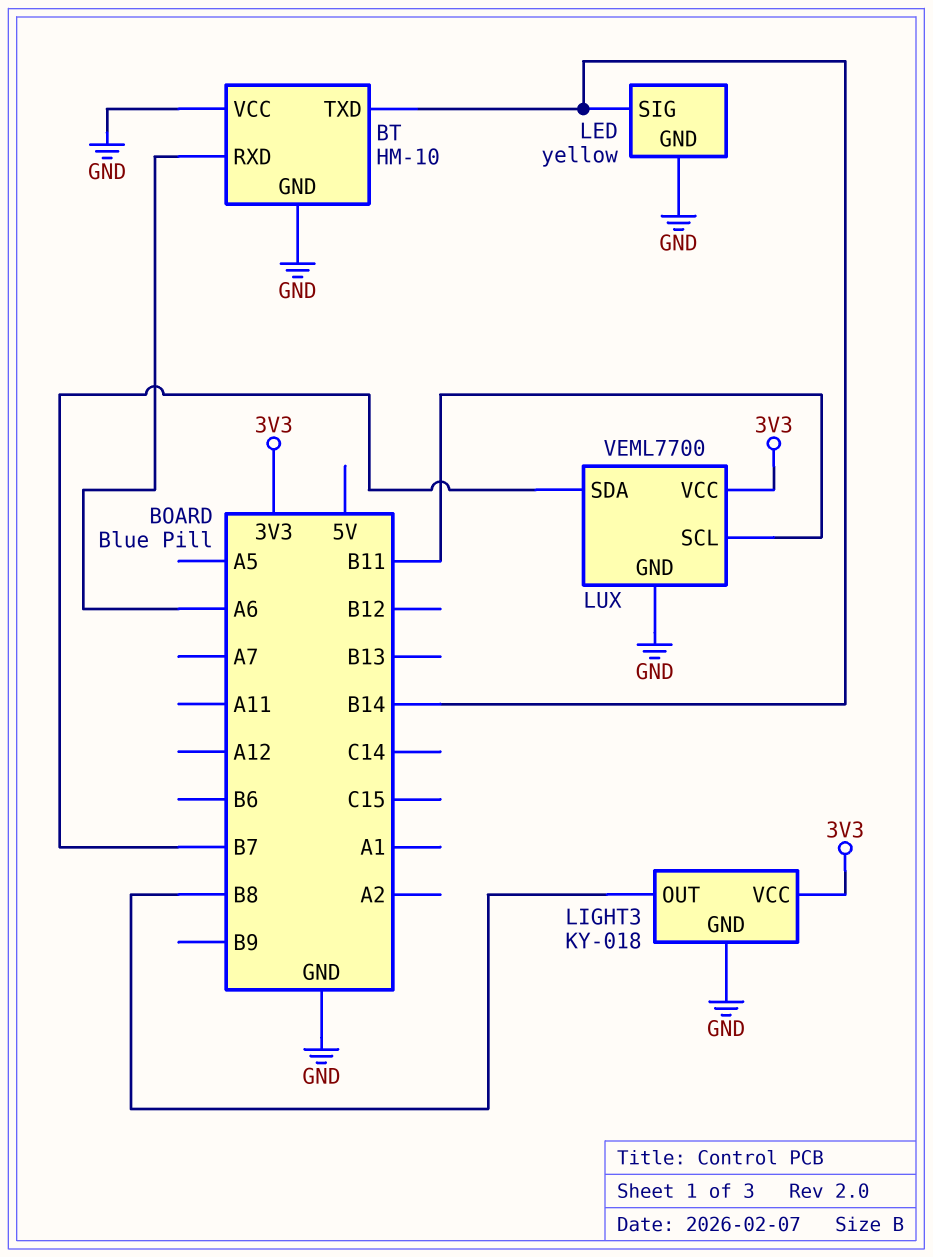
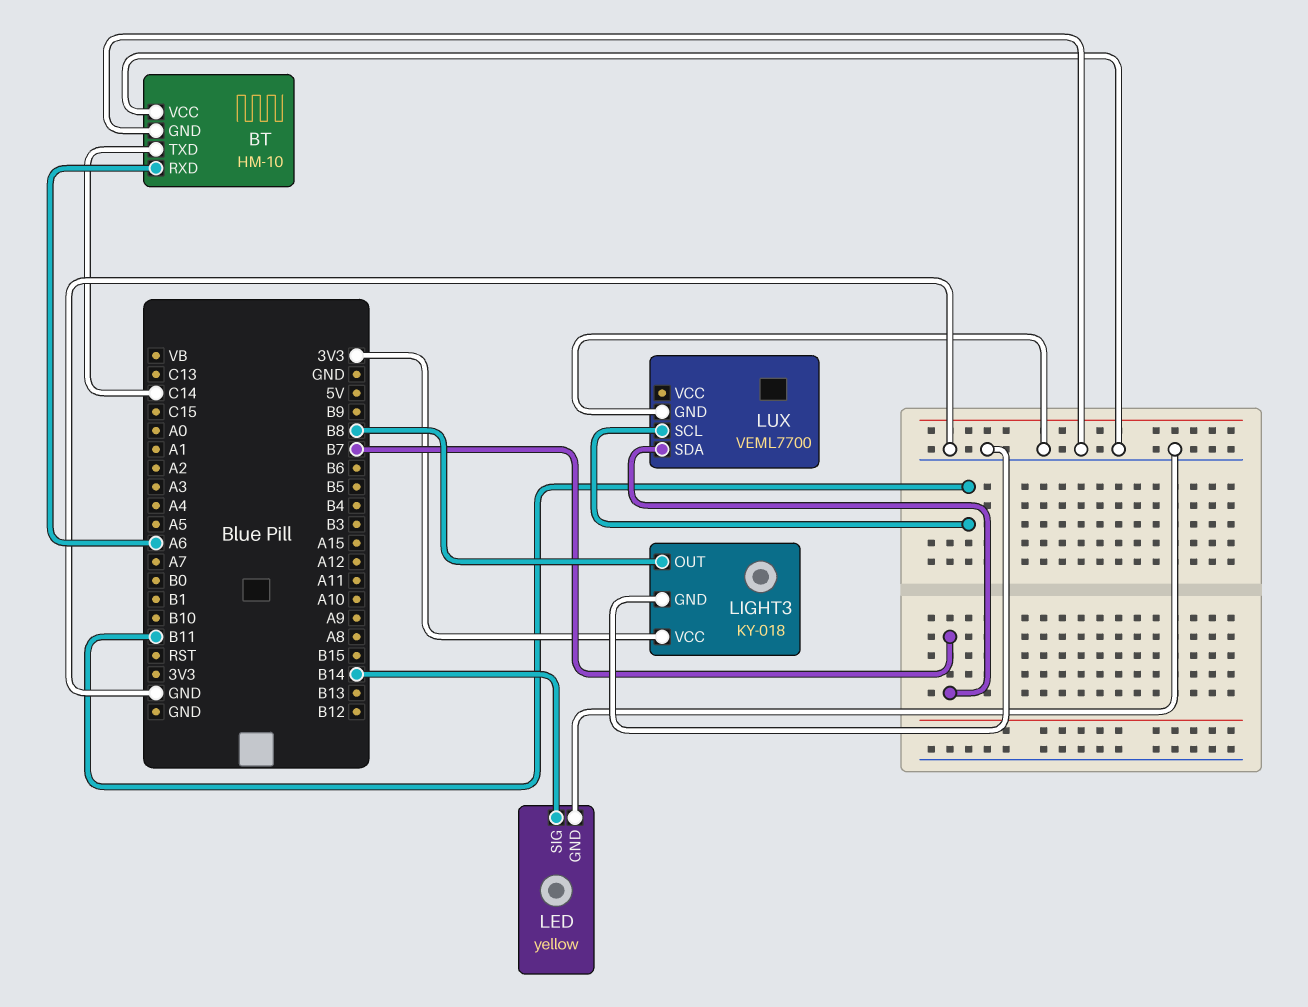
BT pin TXD: B14 -> C14
LUX pin VCC: 3V3 -> none

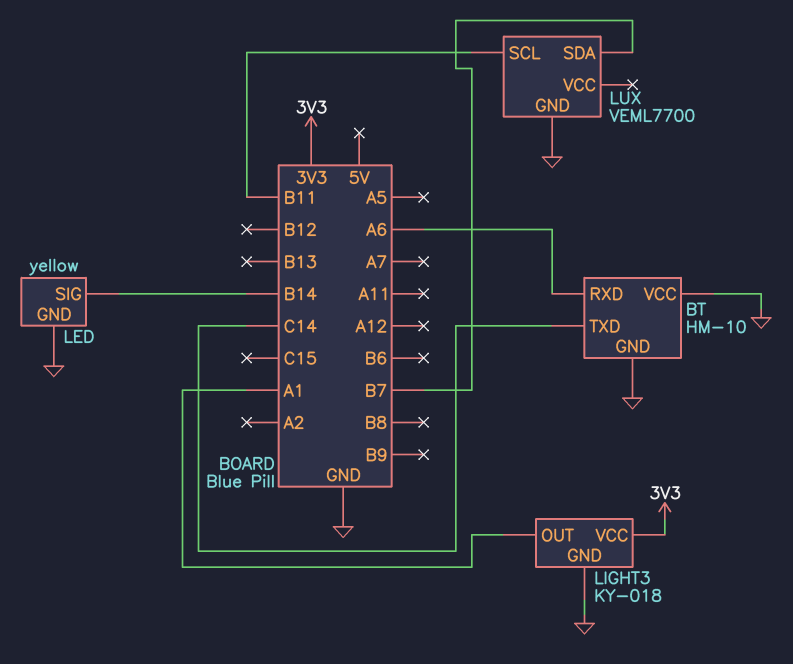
LIGHT3 pin OUT: B8 -> A1

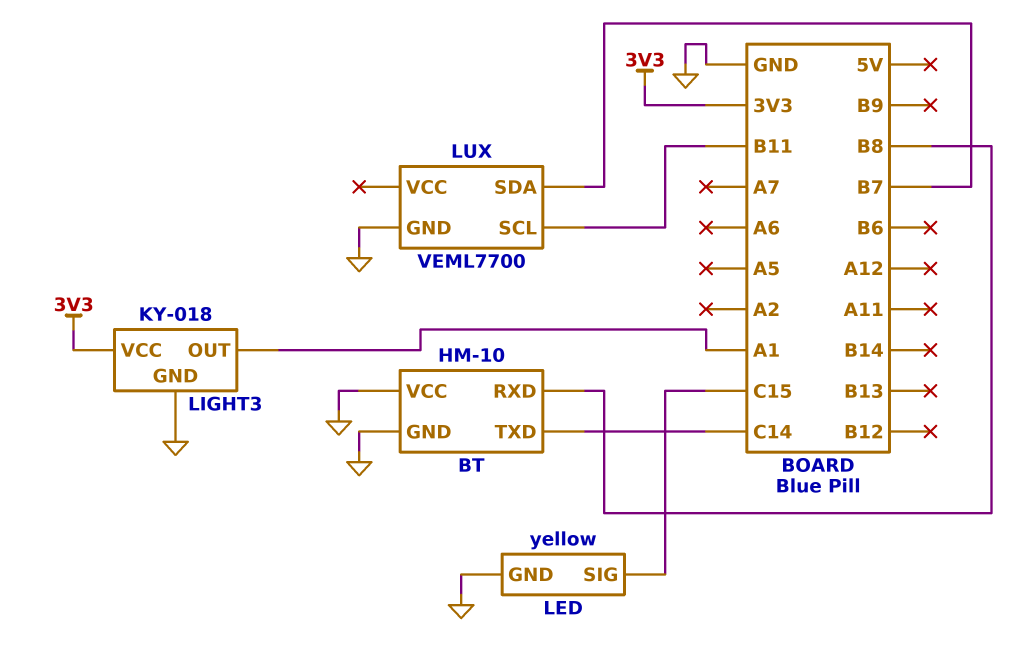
BT pin RXD: A6 -> B8
LED pin SIG: B14 -> C15

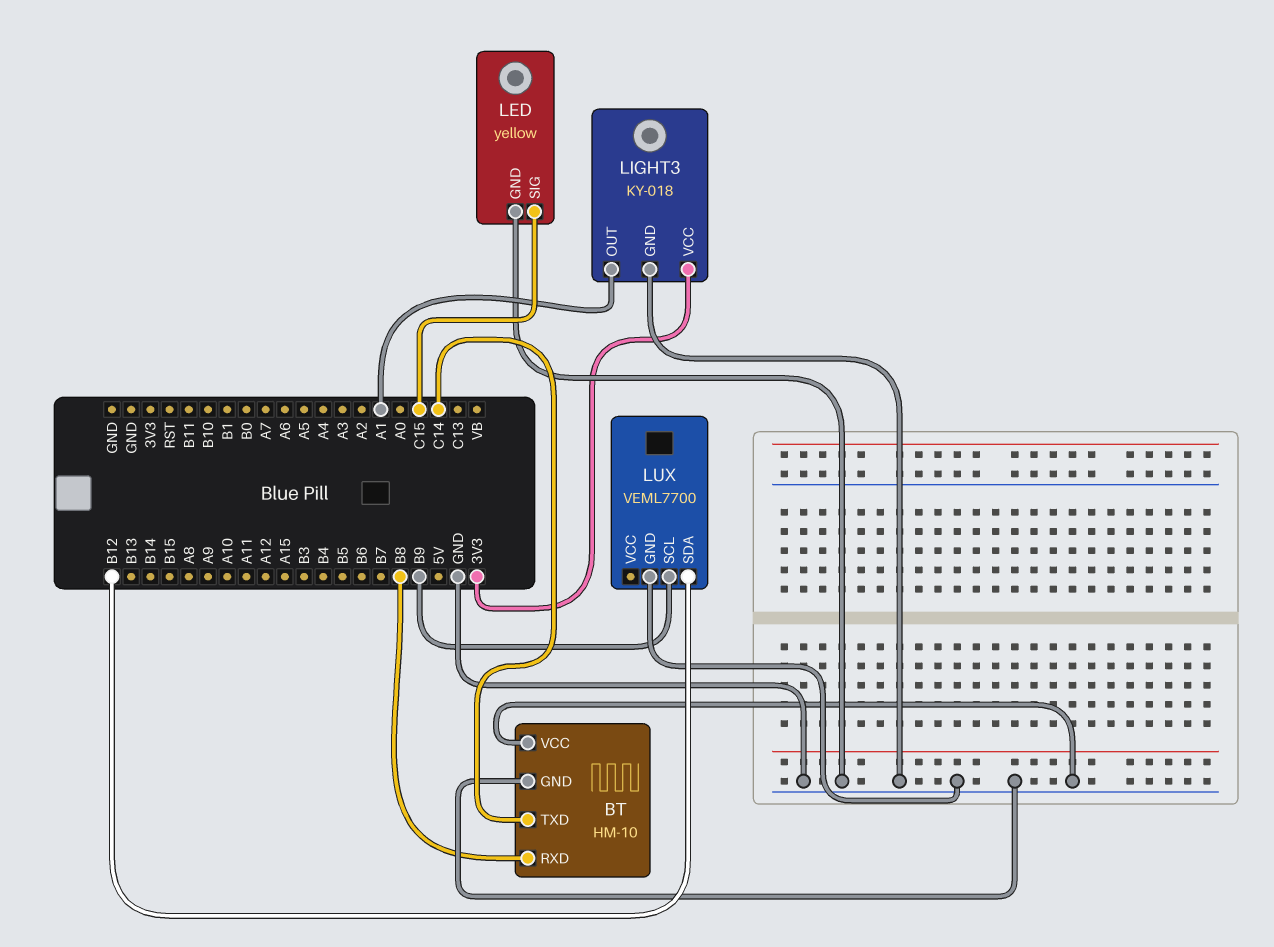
LUX pin SCL: B11 -> B9
LUX pin SDA: B7 -> B12

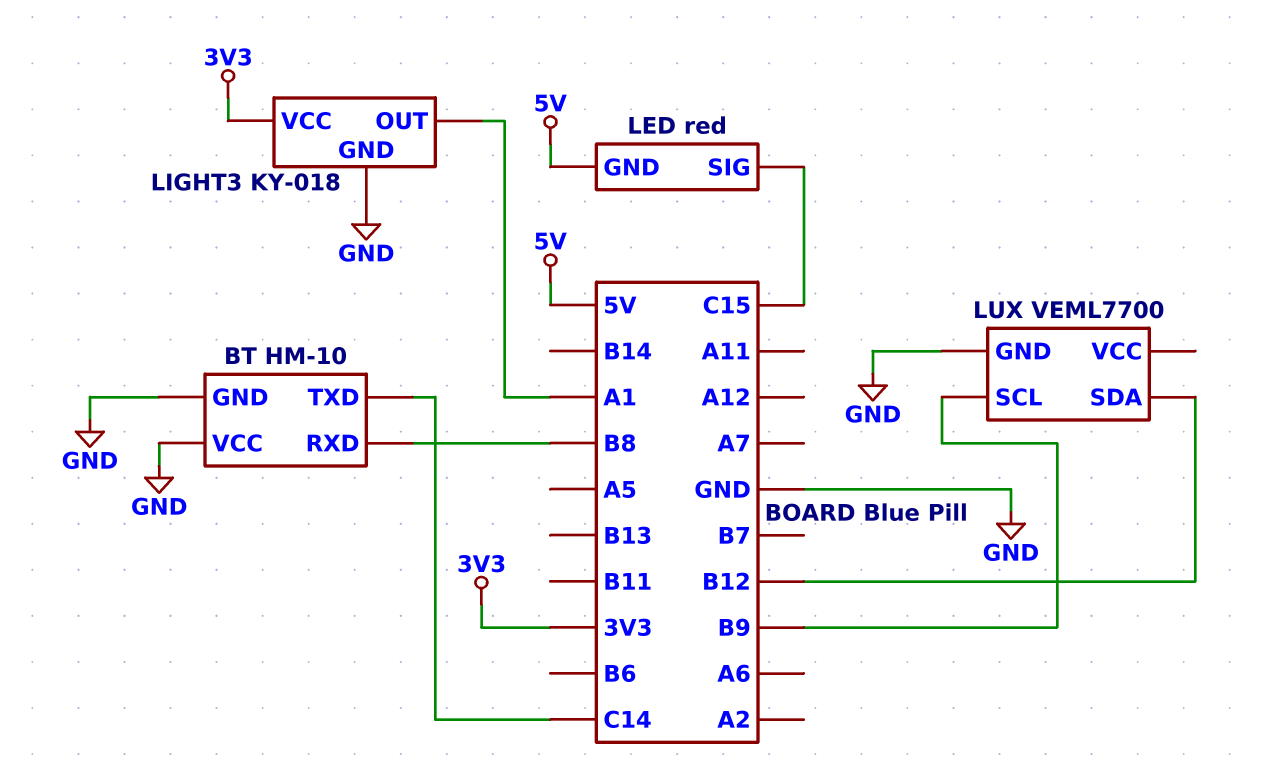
LED: yellow -> red
LED pin GND: GND -> 5V

